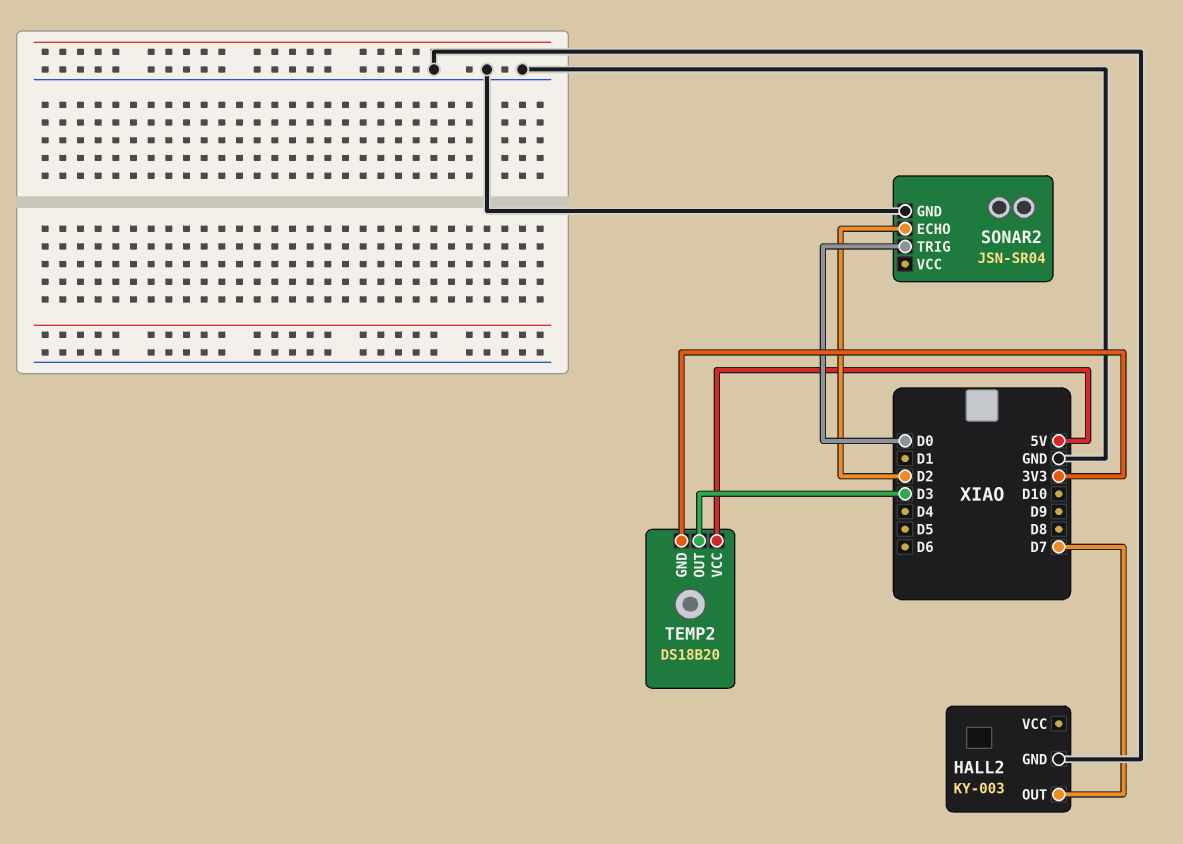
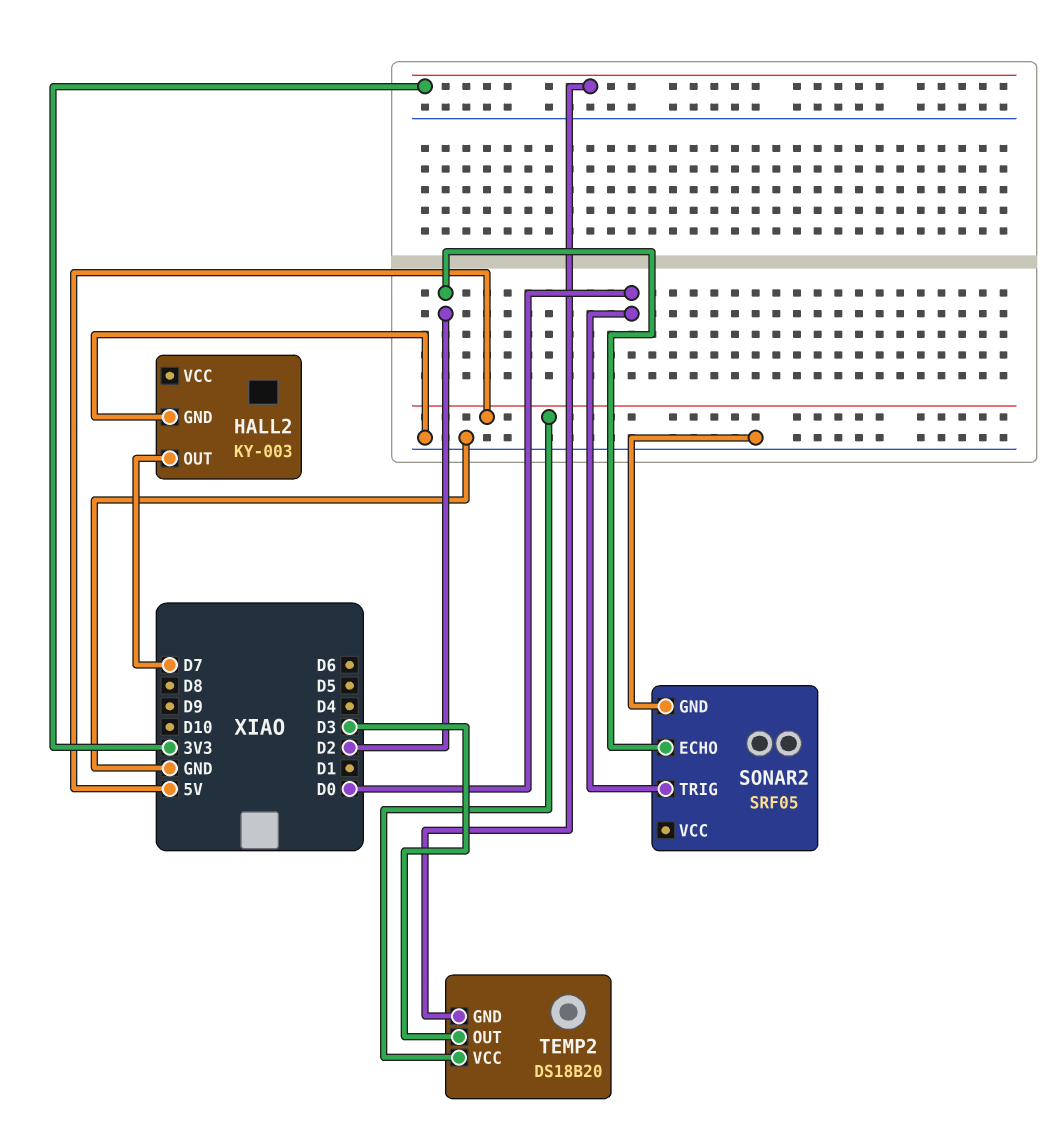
SONAR2: JSN-SR04 -> SRF05

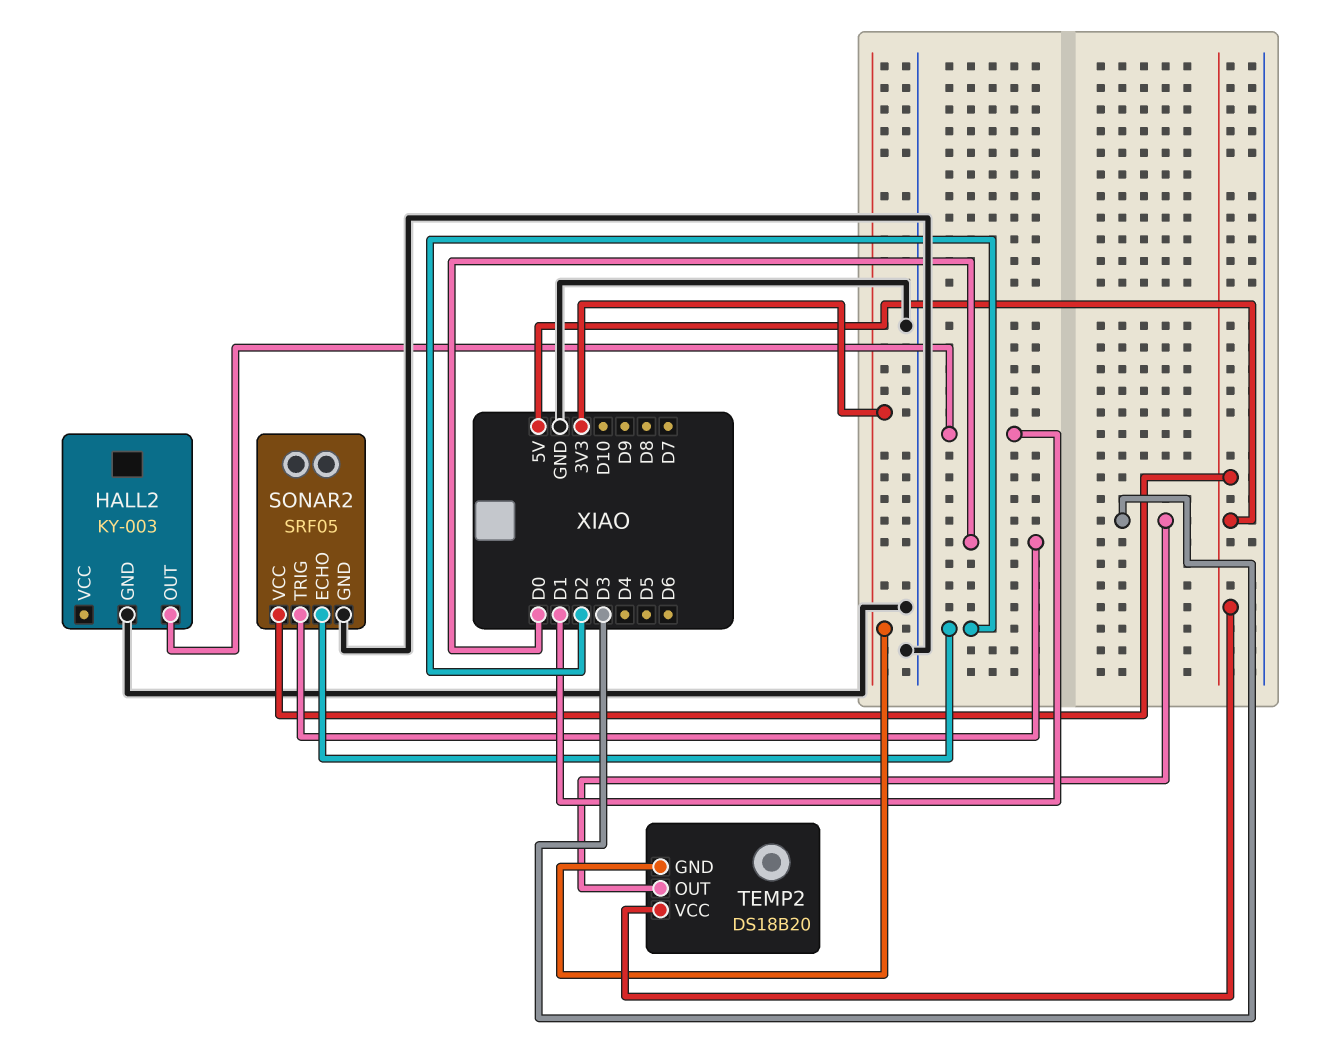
HALL2 pin OUT: D7 -> D1
SONAR2 pin VCC: none -> 5V

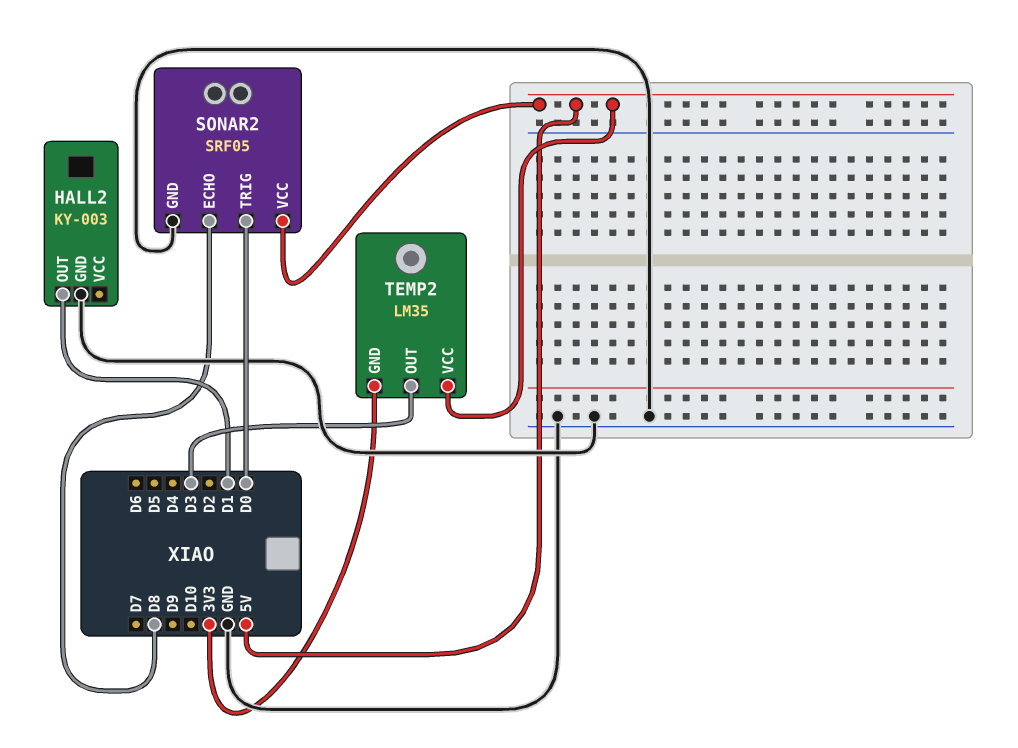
SONAR2 pin ECHO: D2 -> D8
TEMP2: DS18B20 -> LM35

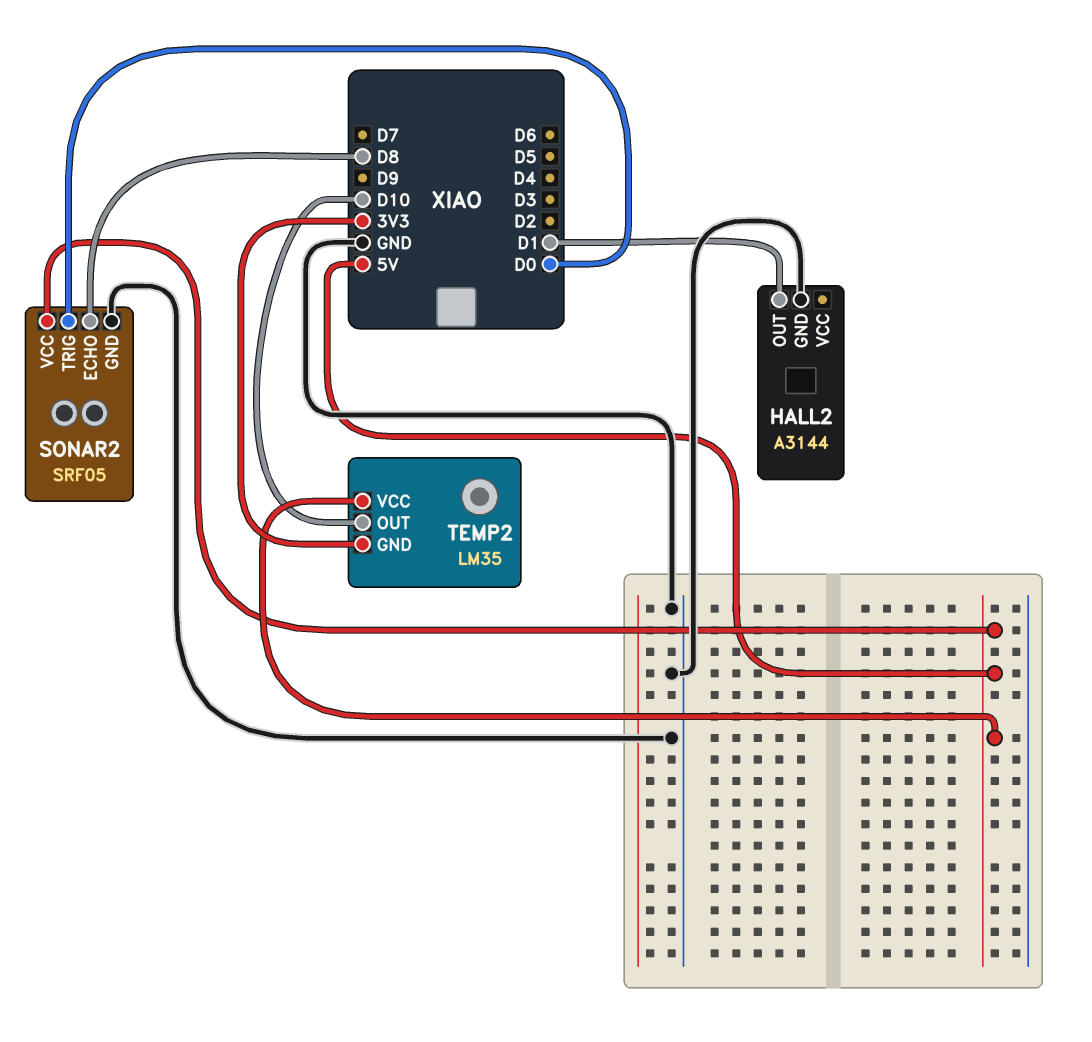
HALL2: KY-003 -> A3144
TEMP2 pin OUT: D3 -> D10

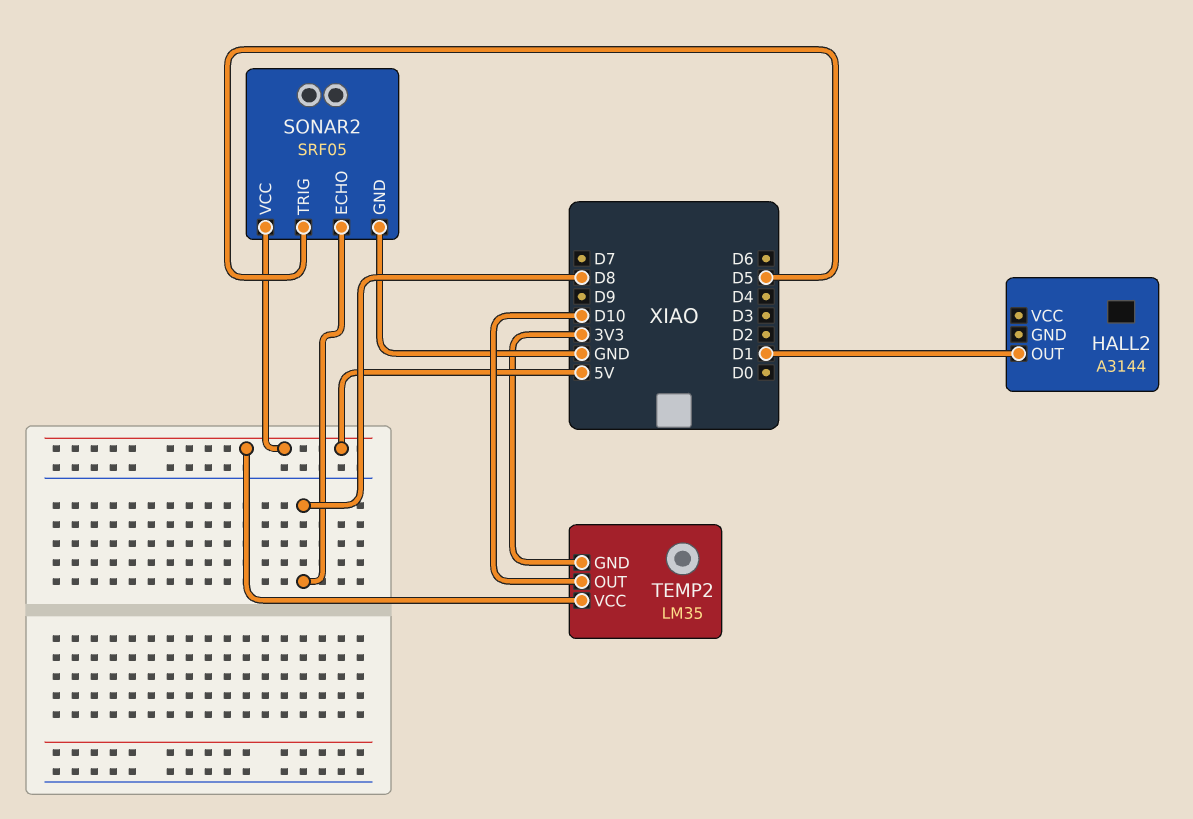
HALL2 pin GND: GND -> none
SONAR2 pin TRIG: D0 -> D5

